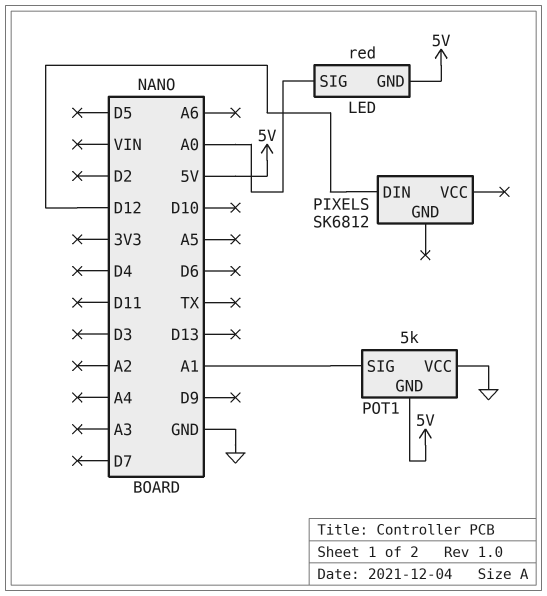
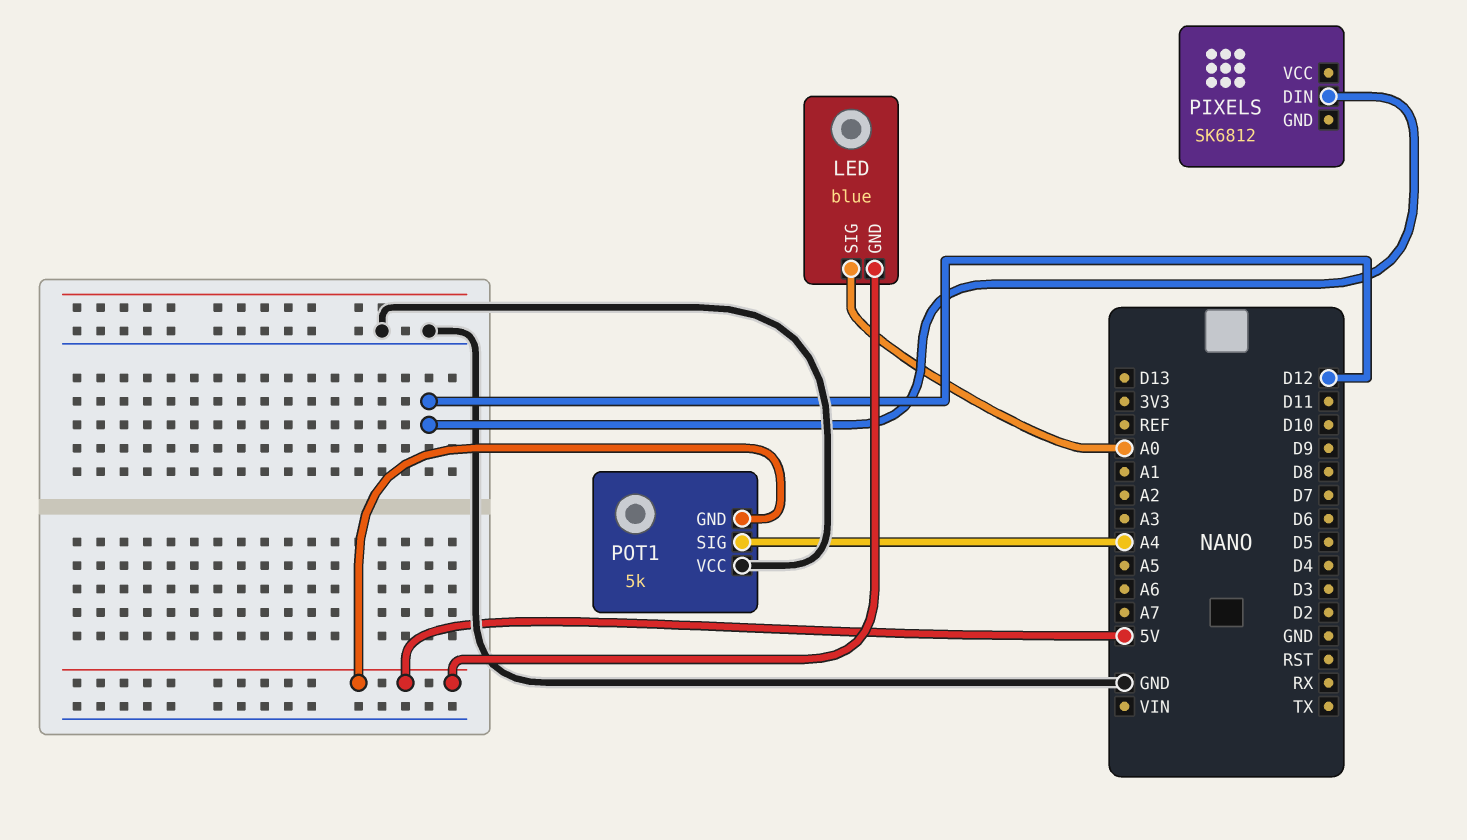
LED: red -> blue
POT1 pin SIG: A1 -> A4

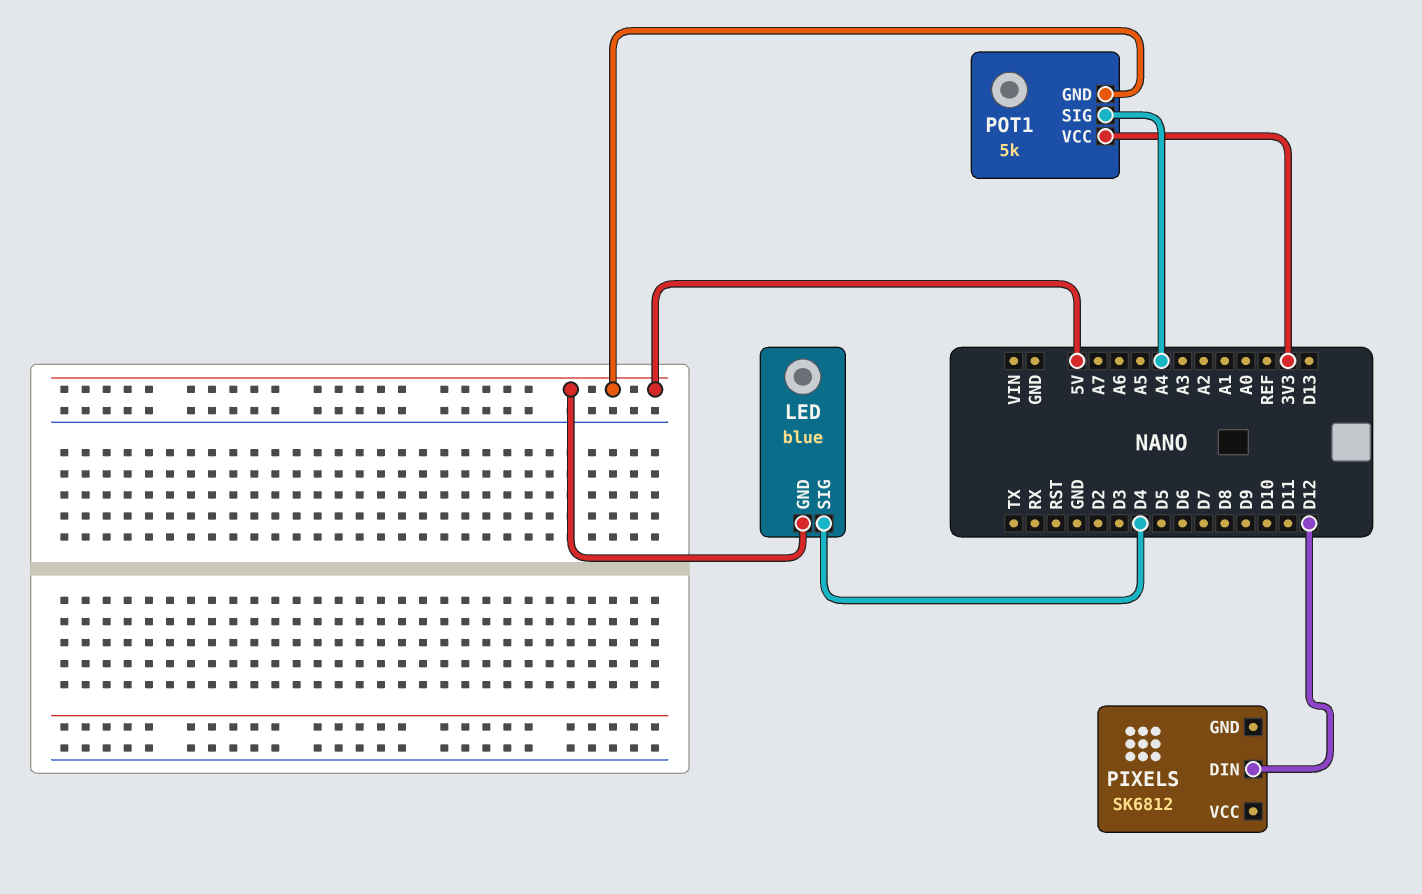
LED pin SIG: A0 -> D4
POT1 pin VCC: GND -> 3V3

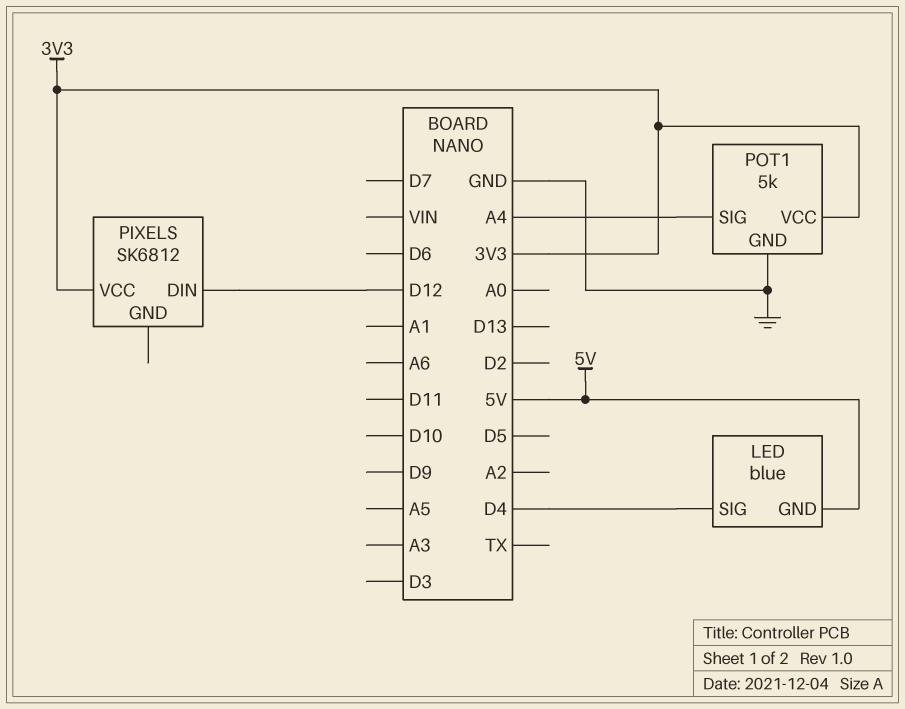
PIXELS pin VCC: none -> 3V3
POT1 pin GND: 5V -> GND

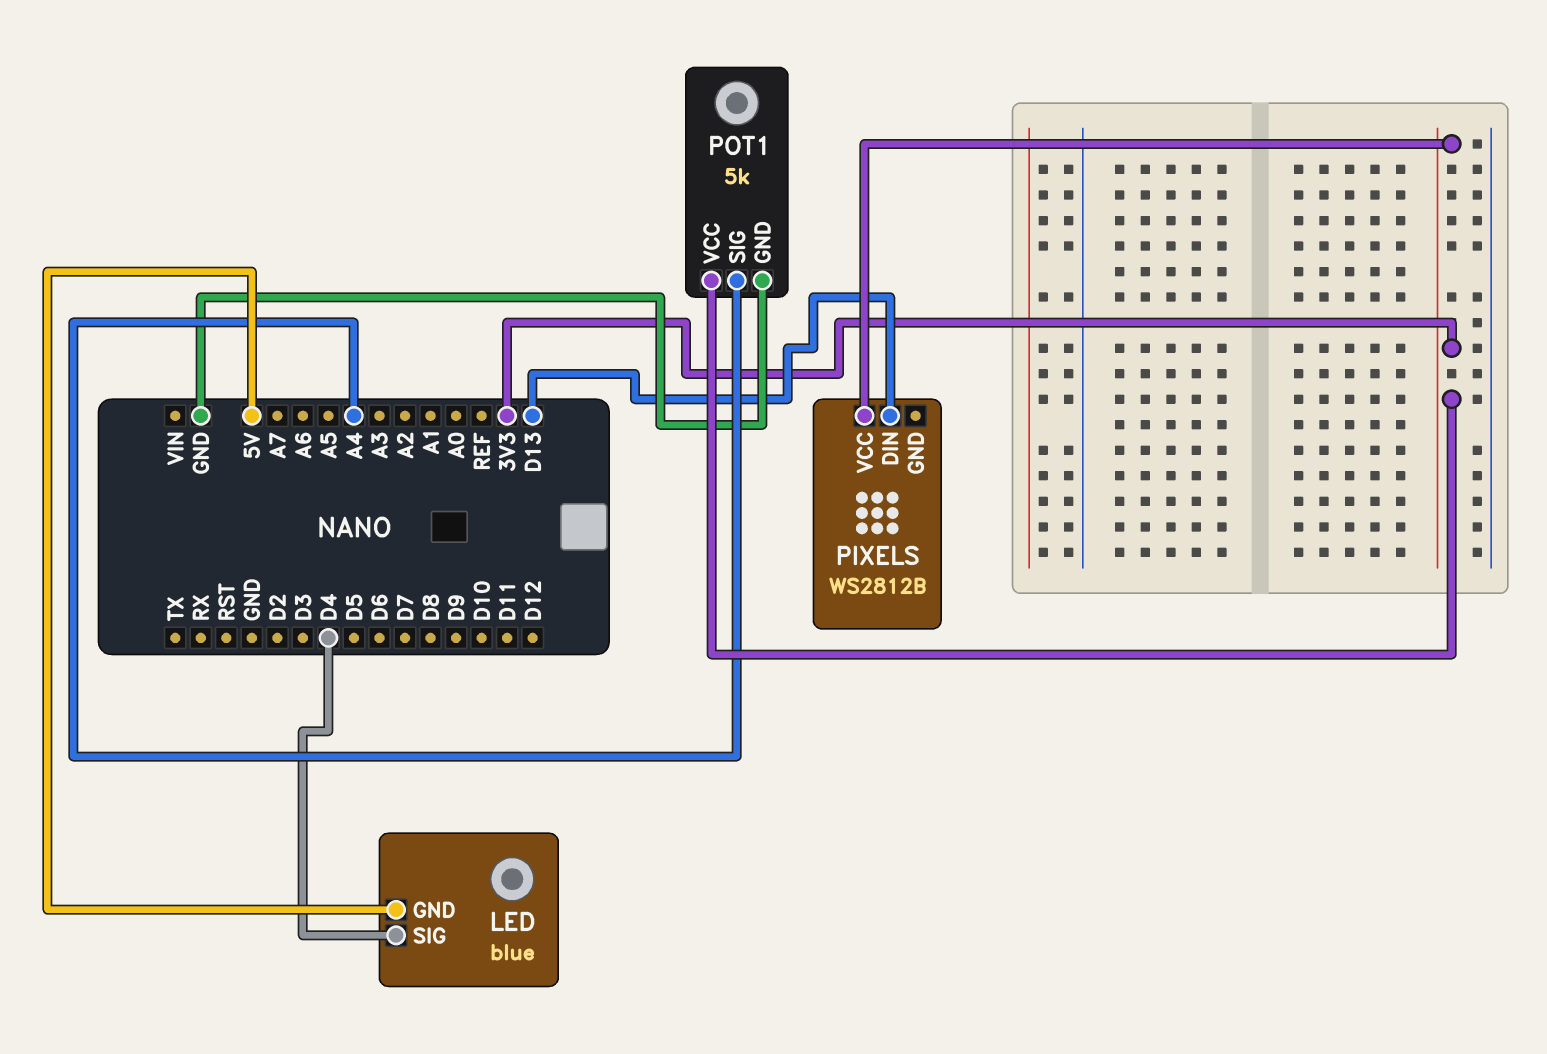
PIXELS: SK6812 -> WS2812B
PIXELS pin DIN: D12 -> D13

